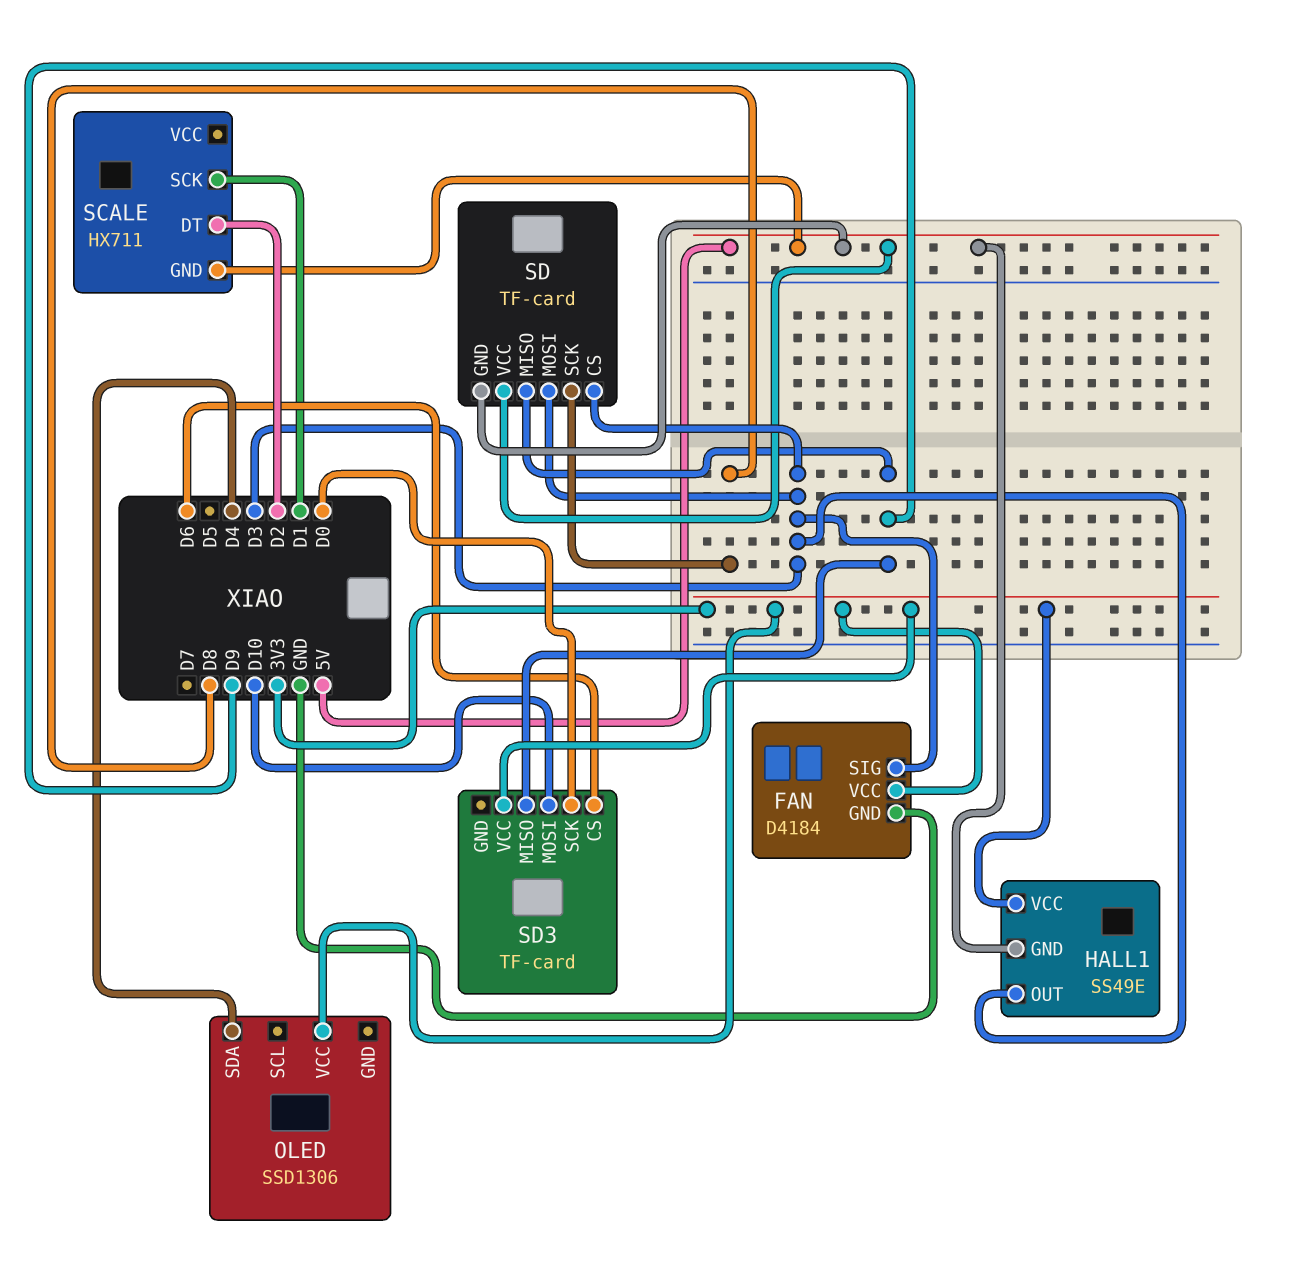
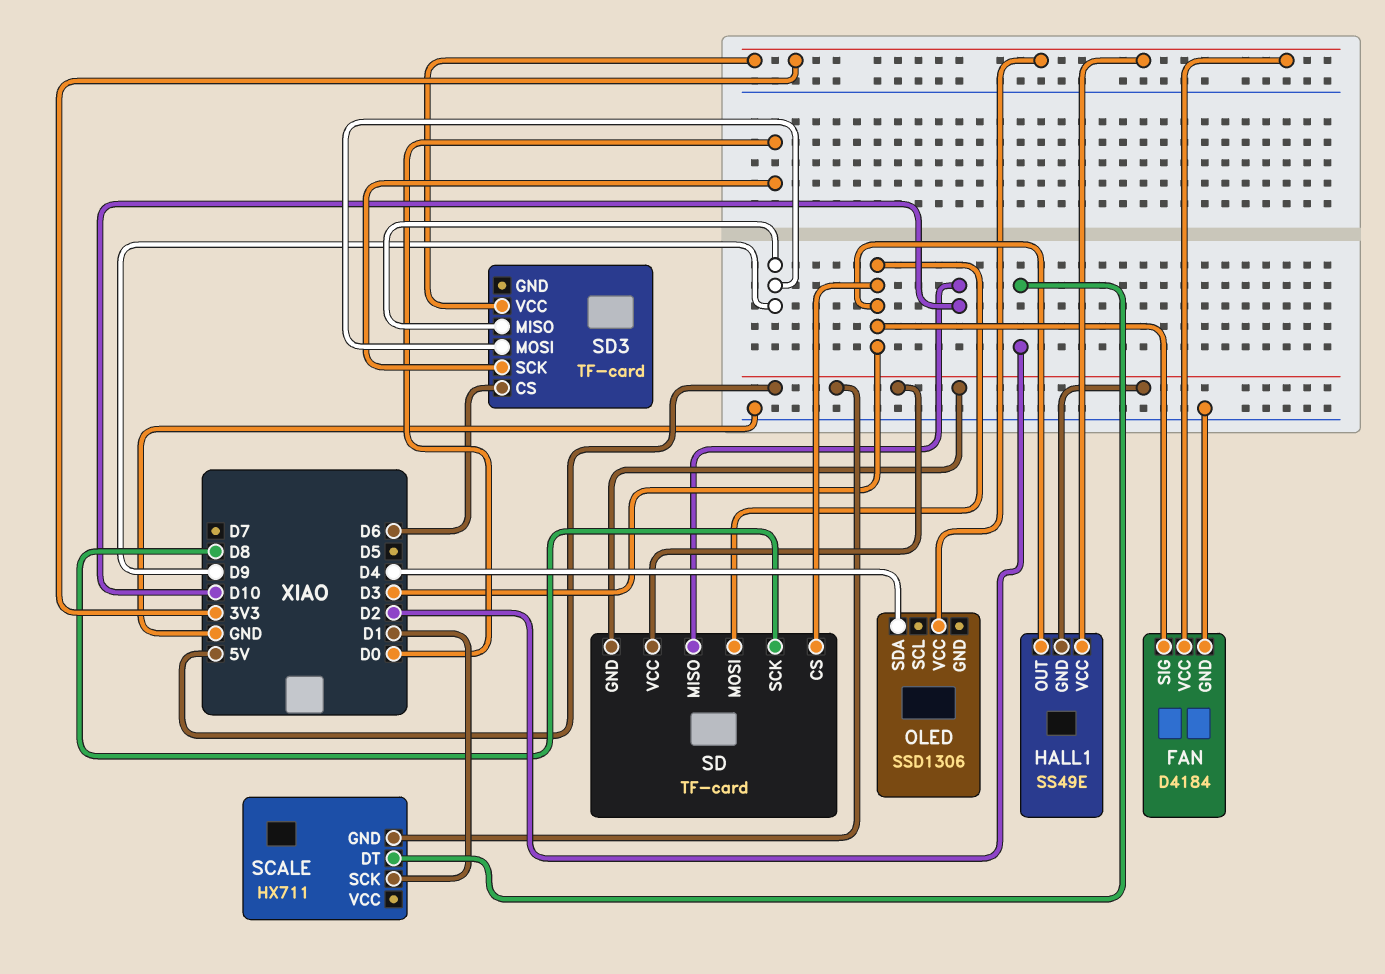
SD pin MISO: D9 -> D10
SD3 pin MOSI: D10 -> D9

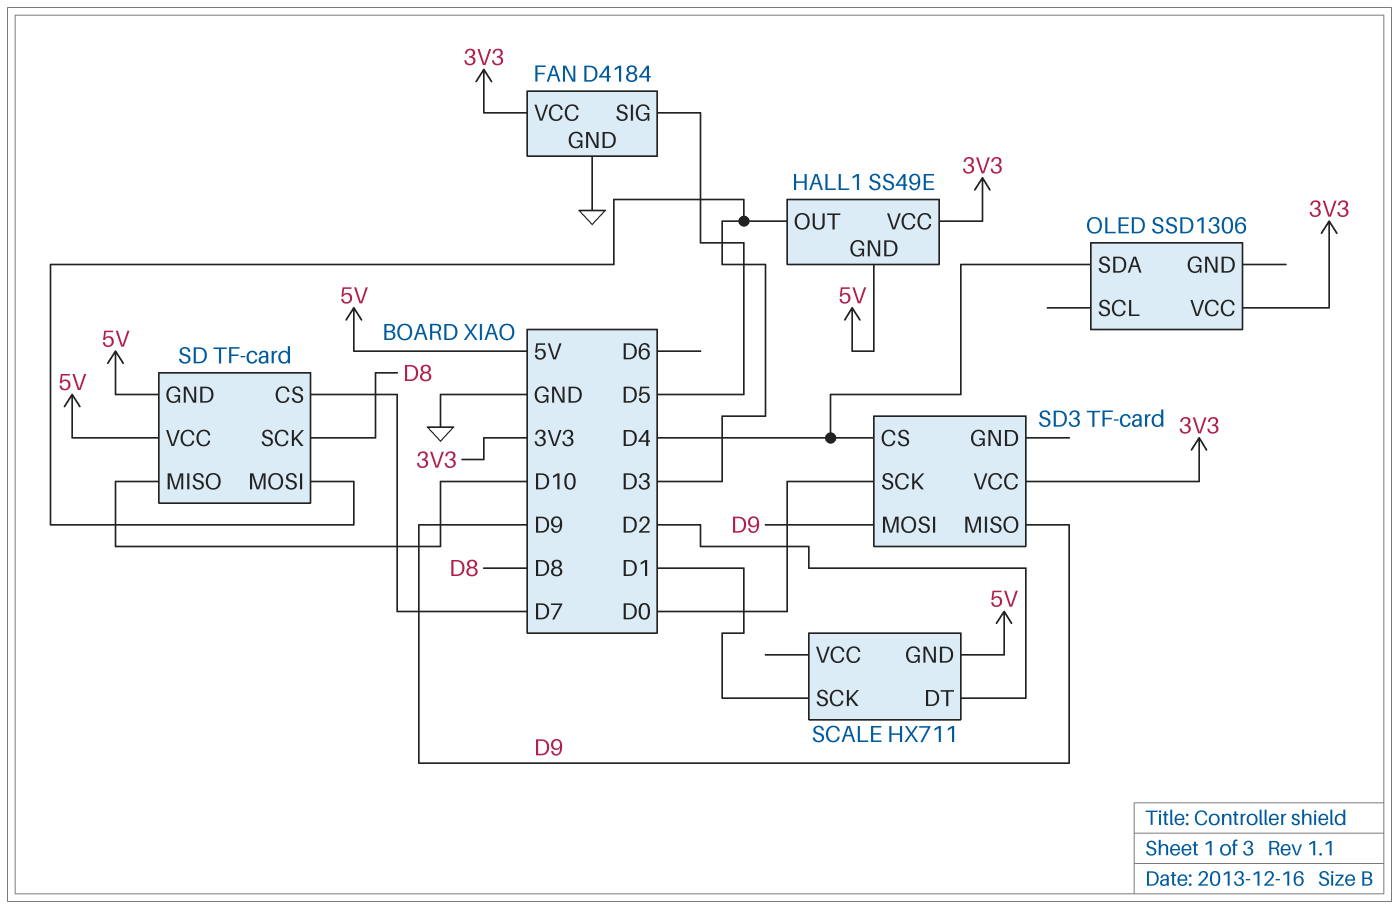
FAN pin SIG: D3 -> D5
SD pin CS: D3 -> D7
SD3 pin CS: D6 -> D4

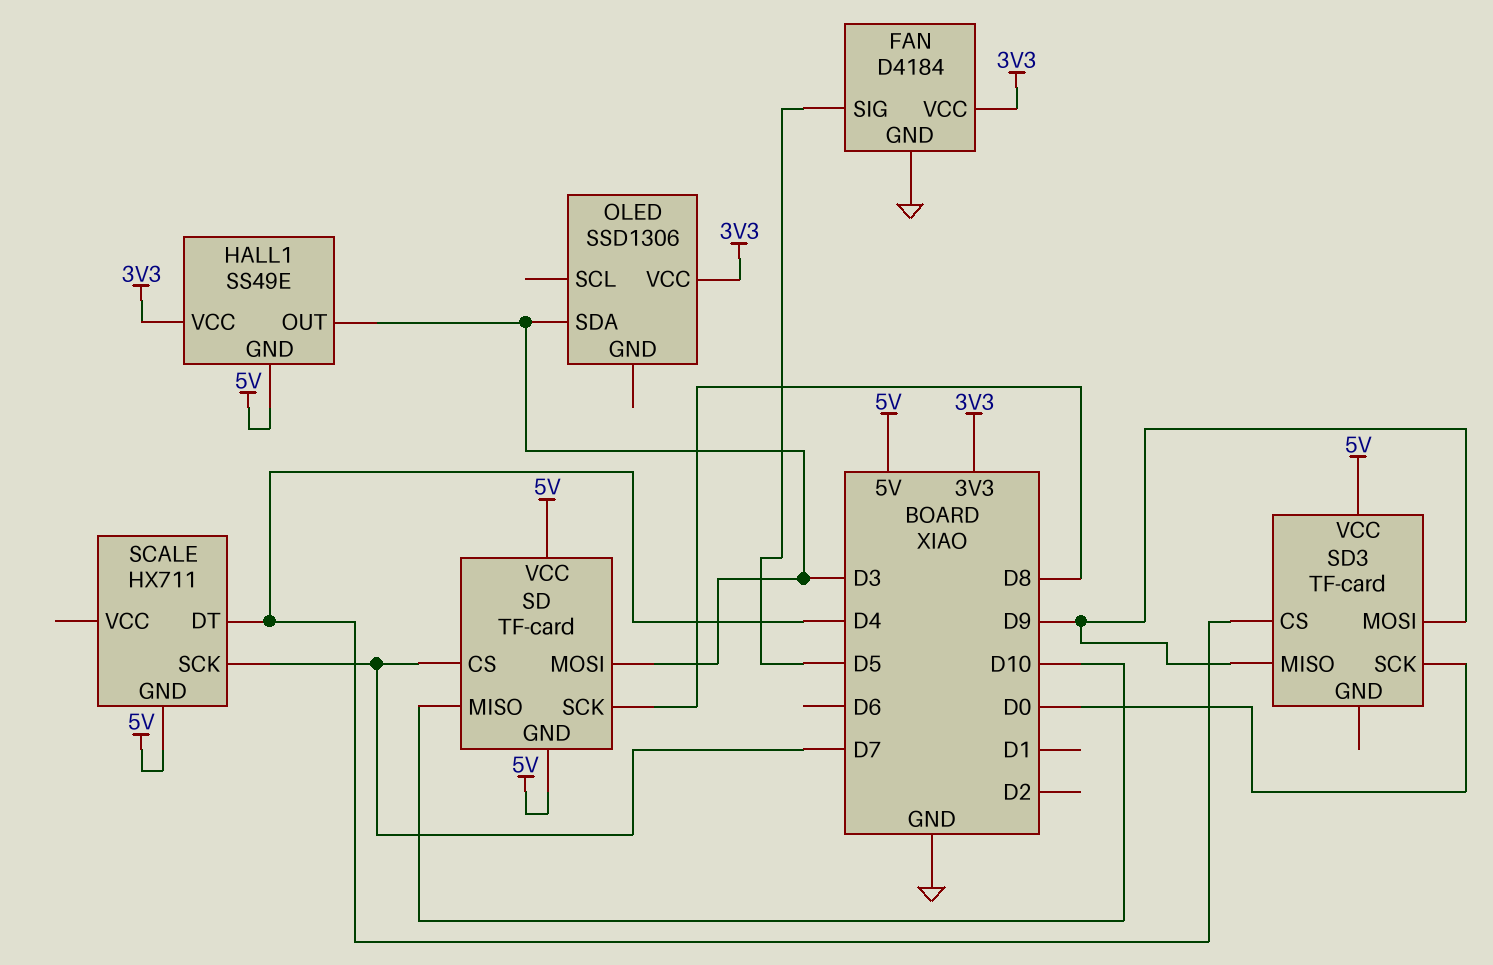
OLED pin SDA: D4 -> D3
SCALE pin DT: D2 -> D4
SCALE pin SCK: D1 -> D7
SD3 pin VCC: 3V3 -> 5V

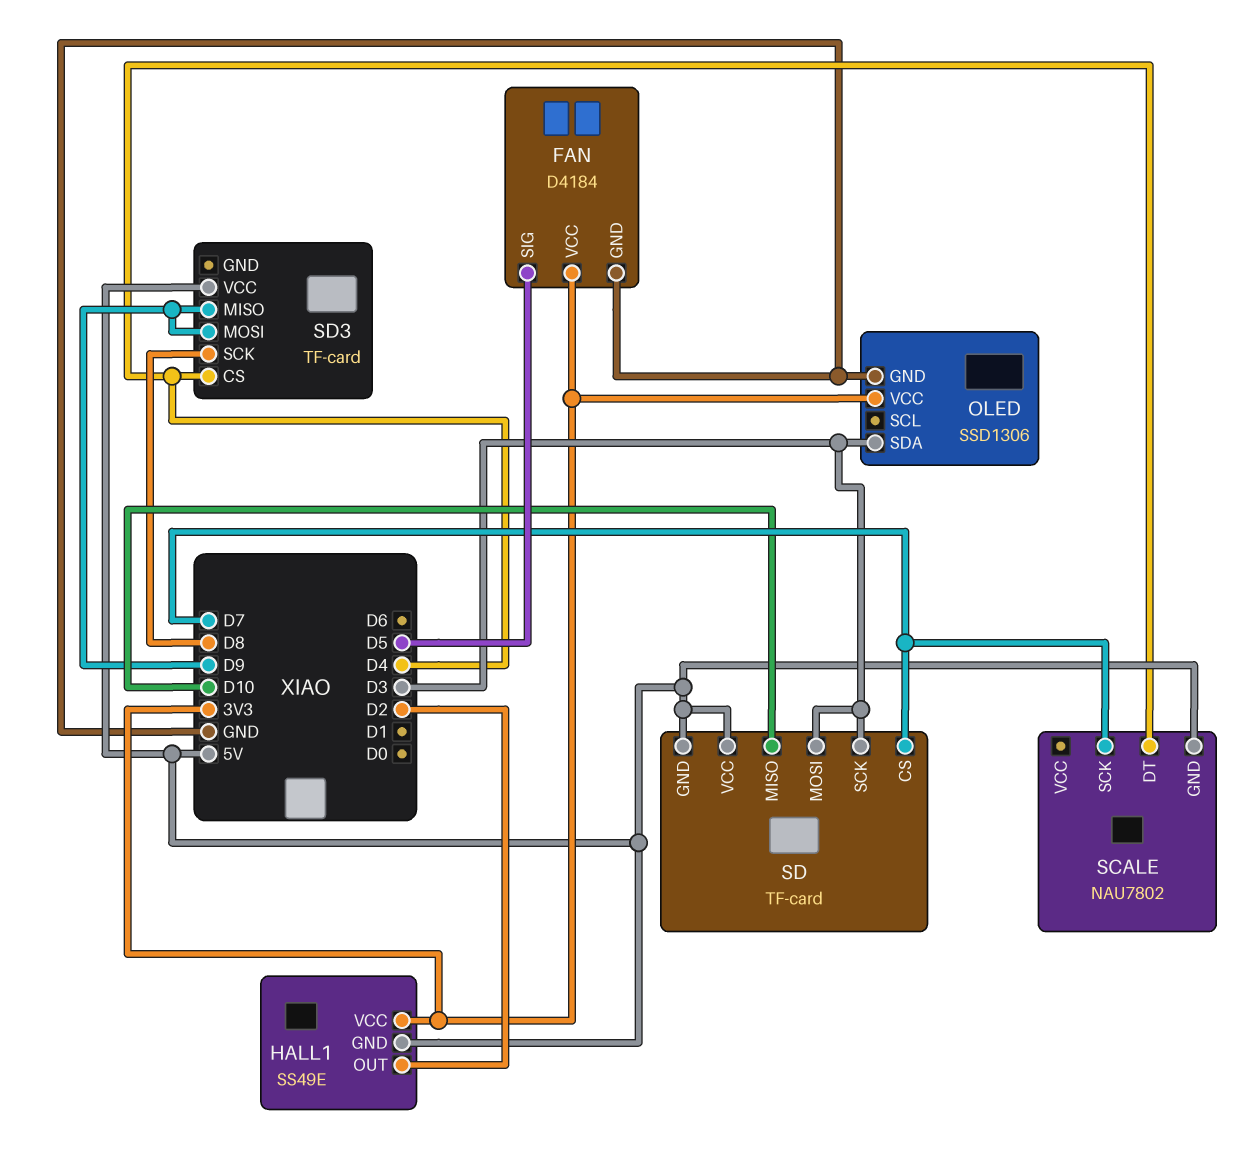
HALL1 pin OUT: D3 -> D2
OLED pin GND: none -> GND
SCALE: HX711 -> NAU7802
SD pin SCK: D8 -> D3
SD3 pin SCK: D0 -> D8

